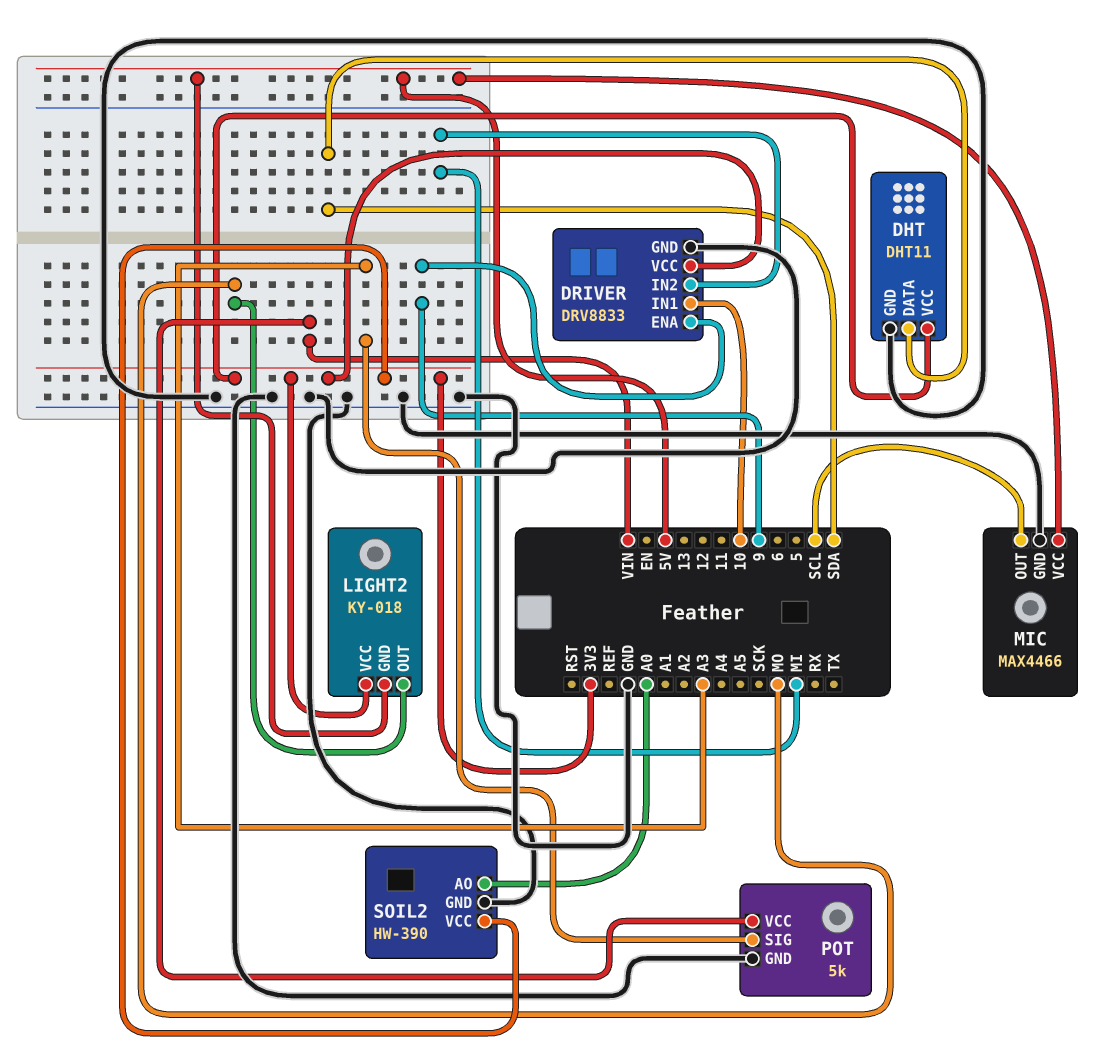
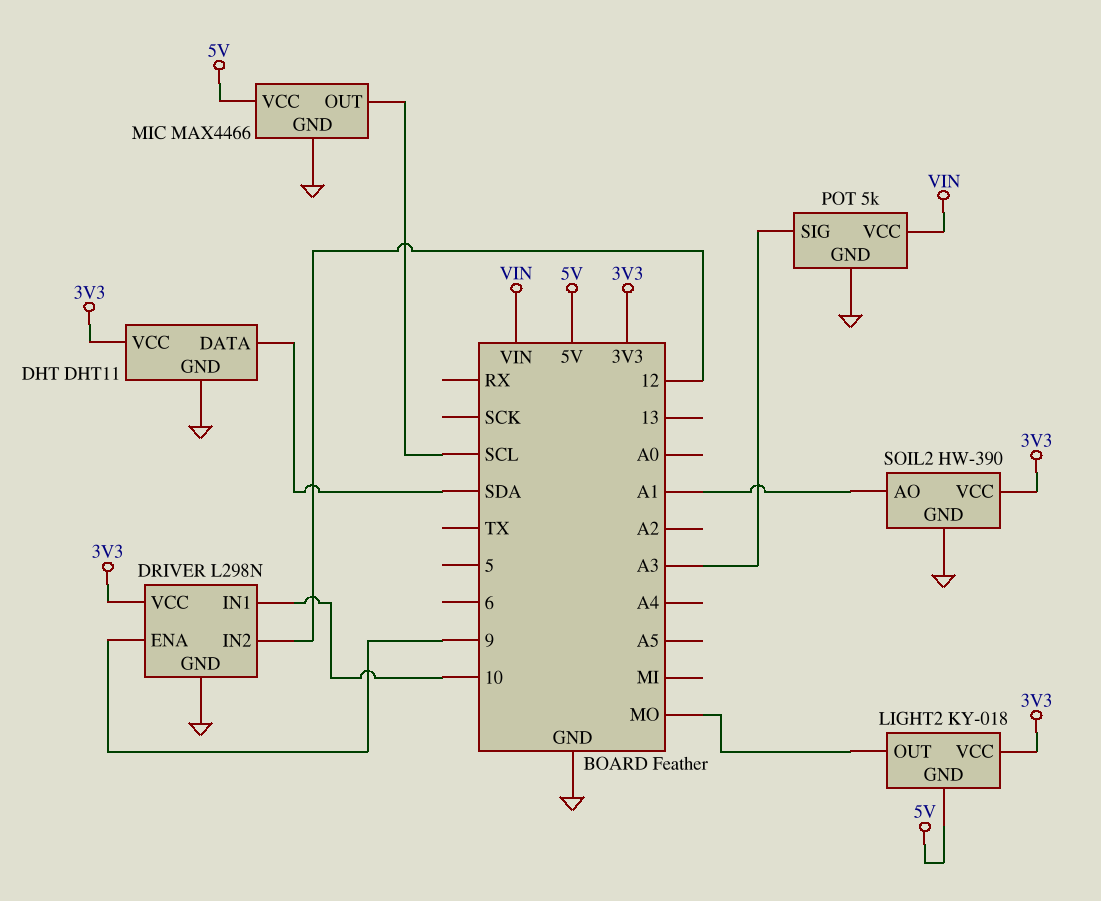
DRIVER: DRV8833 -> L298N
DRIVER pin IN2: MI -> 12
SOIL2 pin AO: A0 -> A1

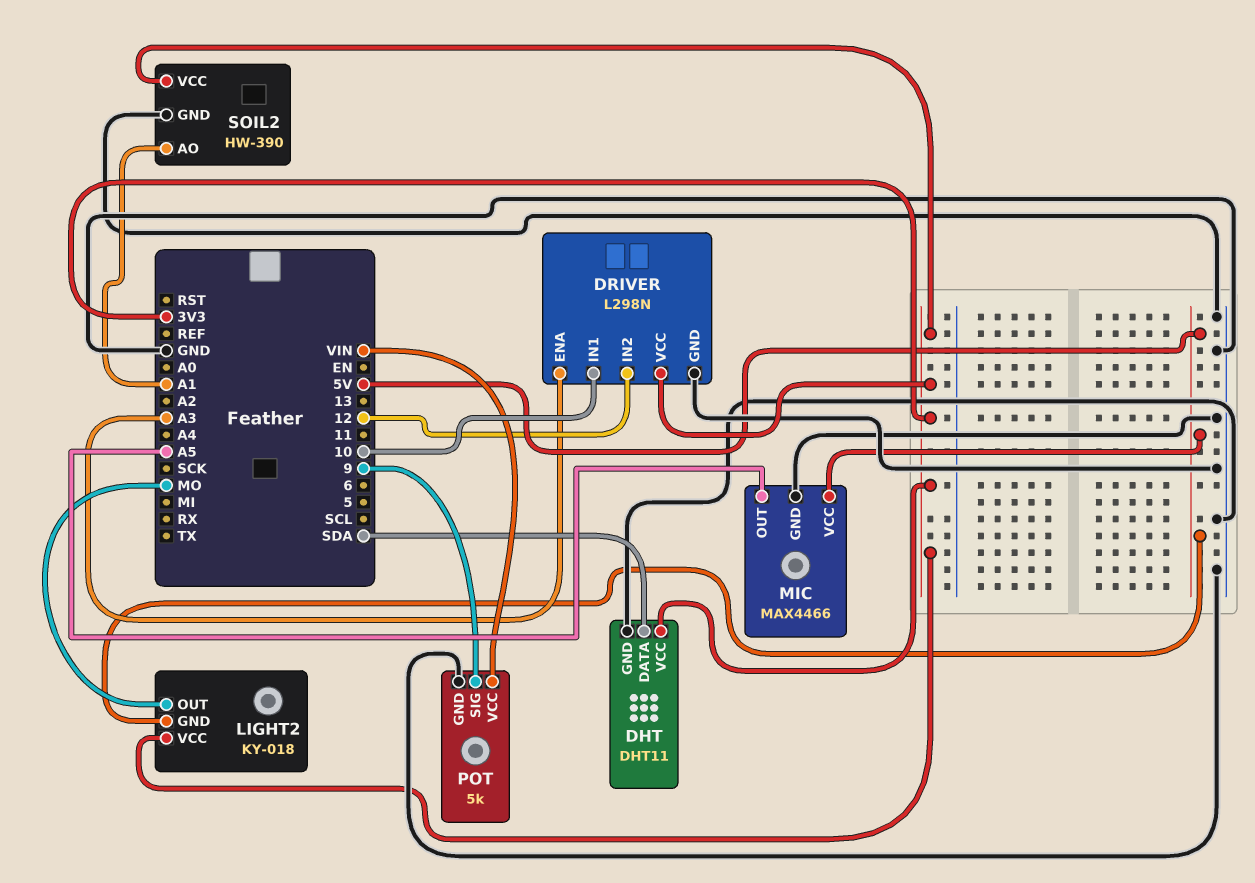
DRIVER pin ENA: 9 -> A3
MIC pin OUT: SCL -> A5
POT pin SIG: A3 -> 9

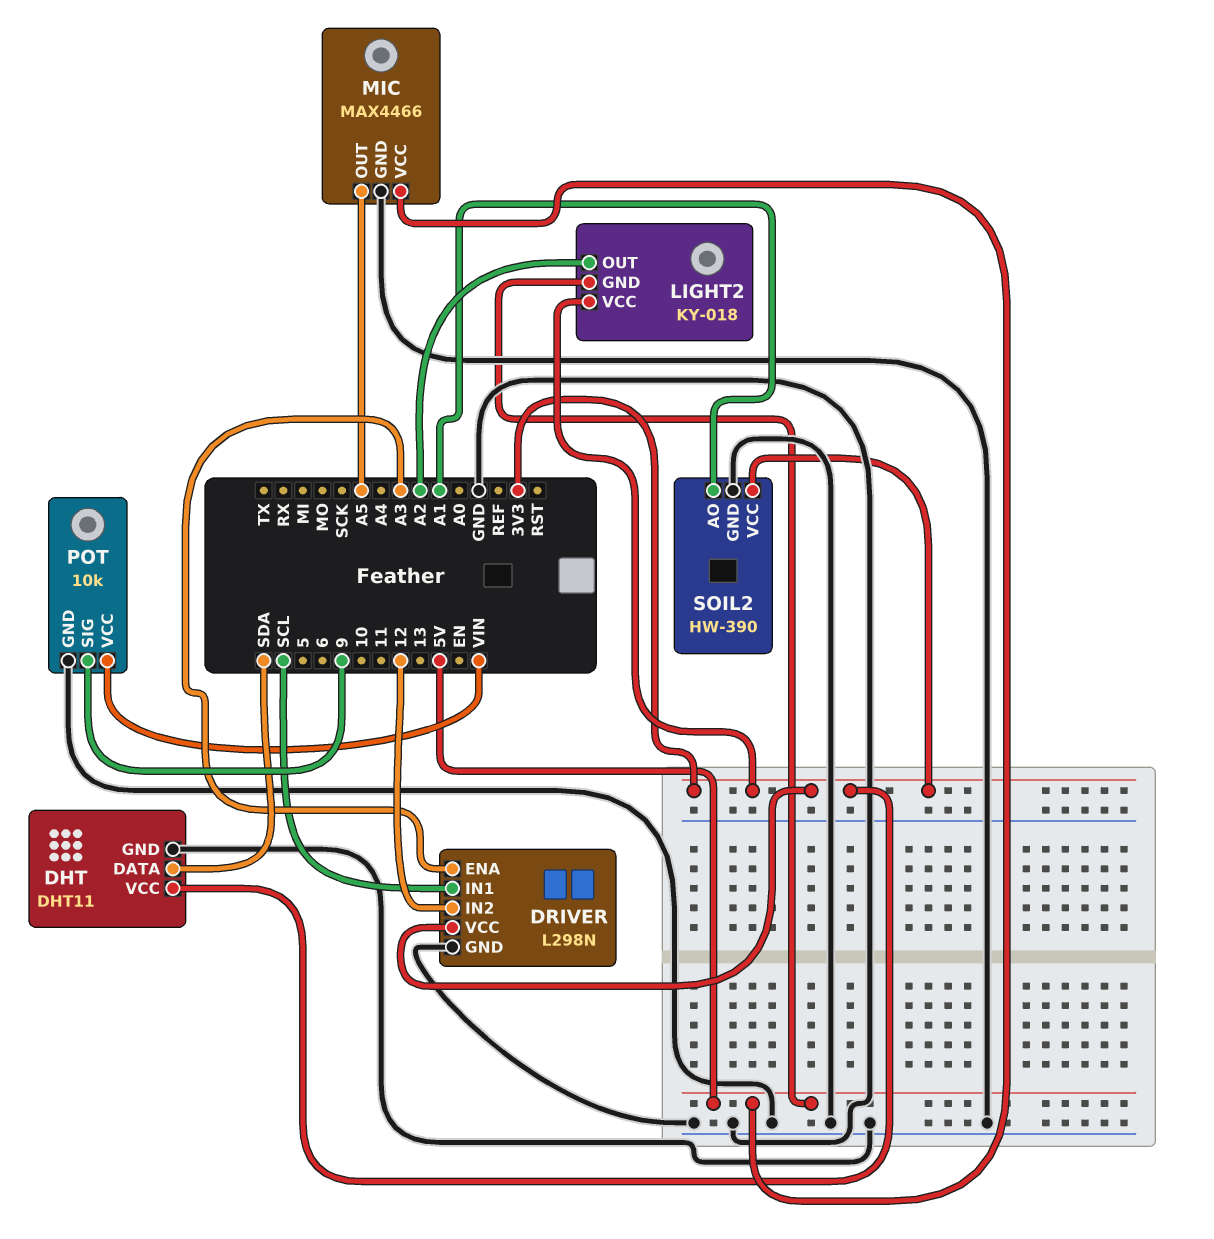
DRIVER pin IN1: 10 -> SCL
LIGHT2 pin OUT: MO -> A2
POT: 5k -> 10k

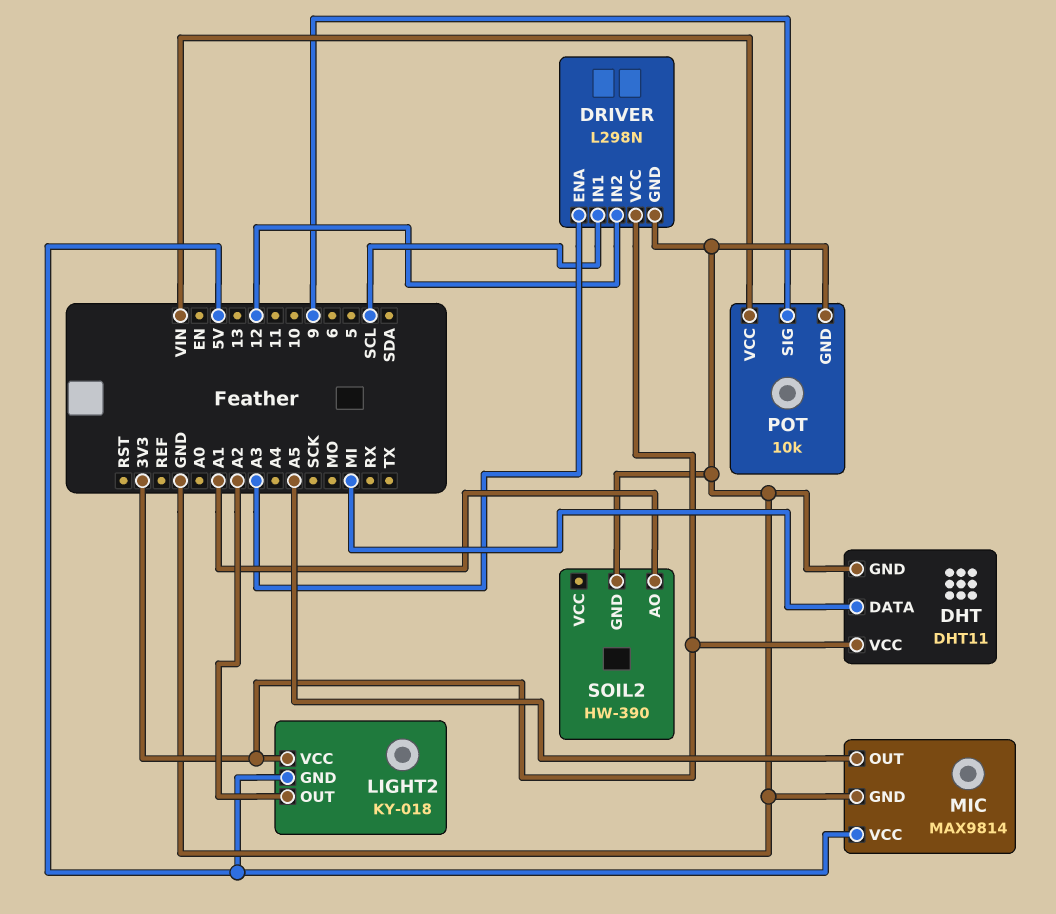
DHT pin DATA: SDA -> MI
MIC: MAX4466 -> MAX9814
SOIL2 pin VCC: 3V3 -> none

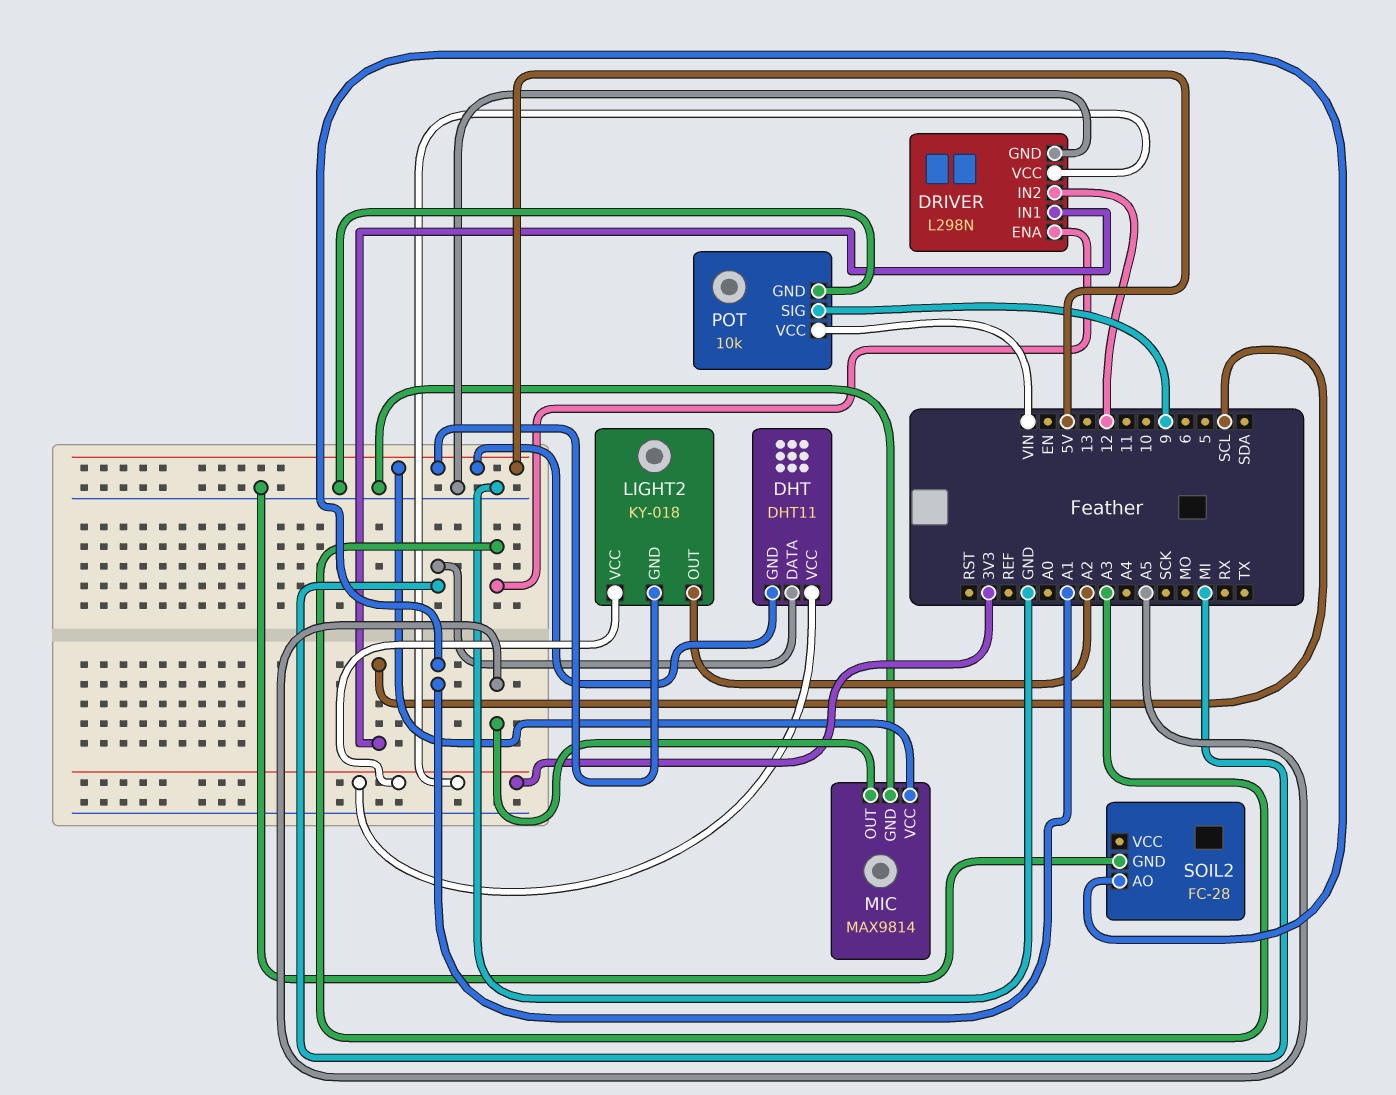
DHT pin GND: GND -> 5V
SOIL2: HW-390 -> FC-28

